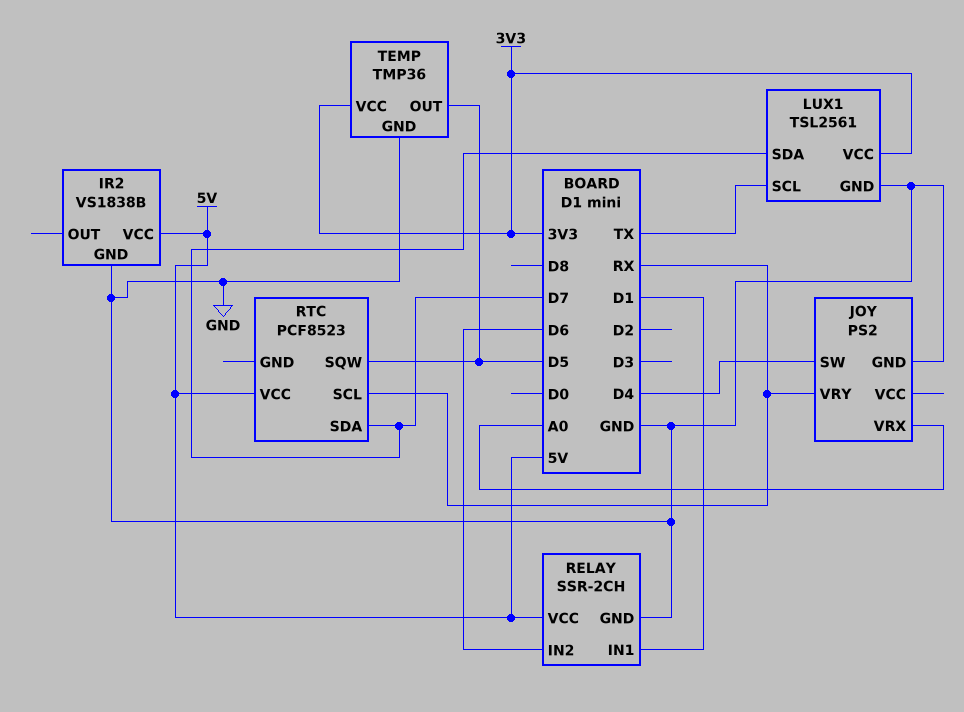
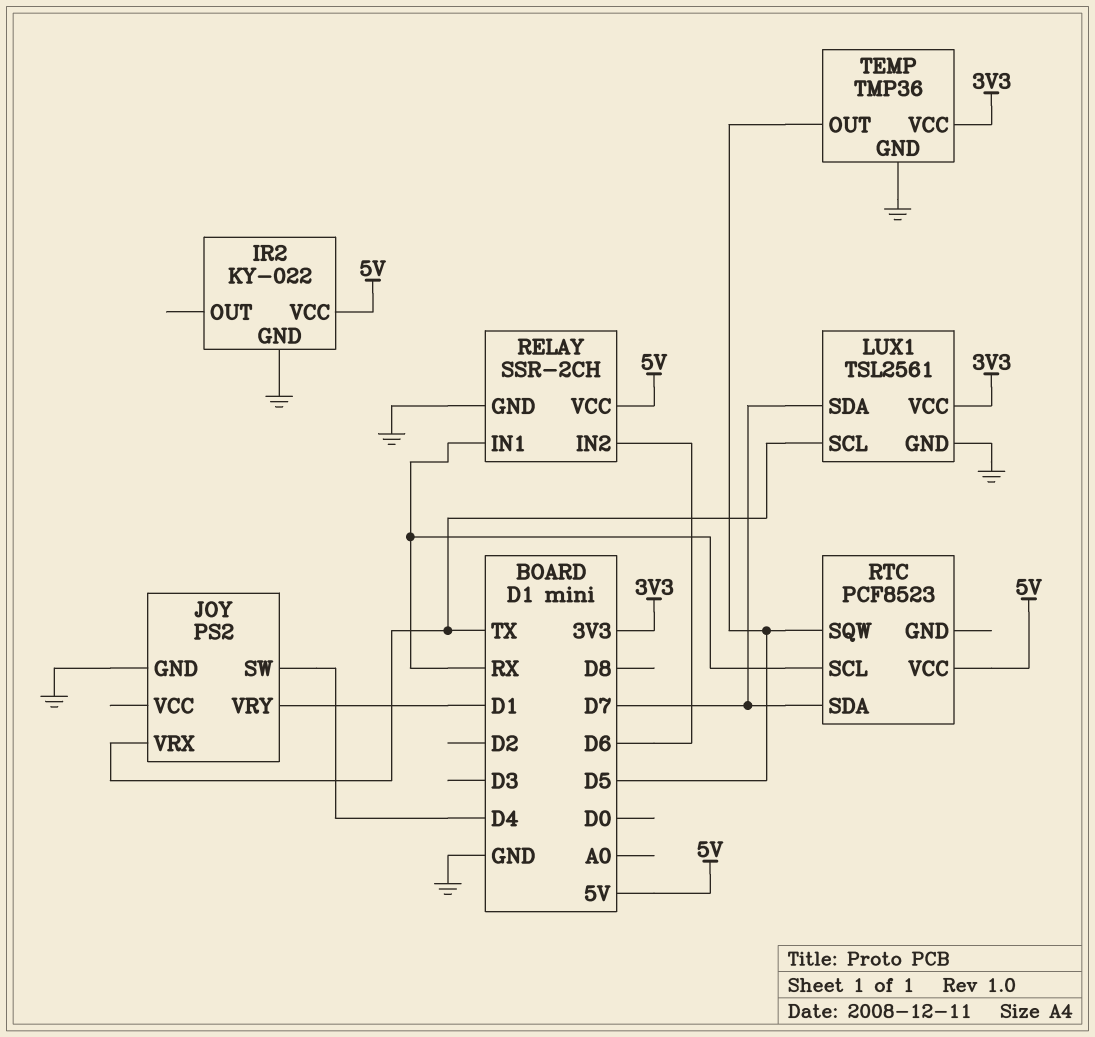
IR2: VS1838B -> KY-022
JOY pin VRX: A0 -> TX
JOY pin VRY: RX -> D1
RELAY pin IN1: D1 -> RX

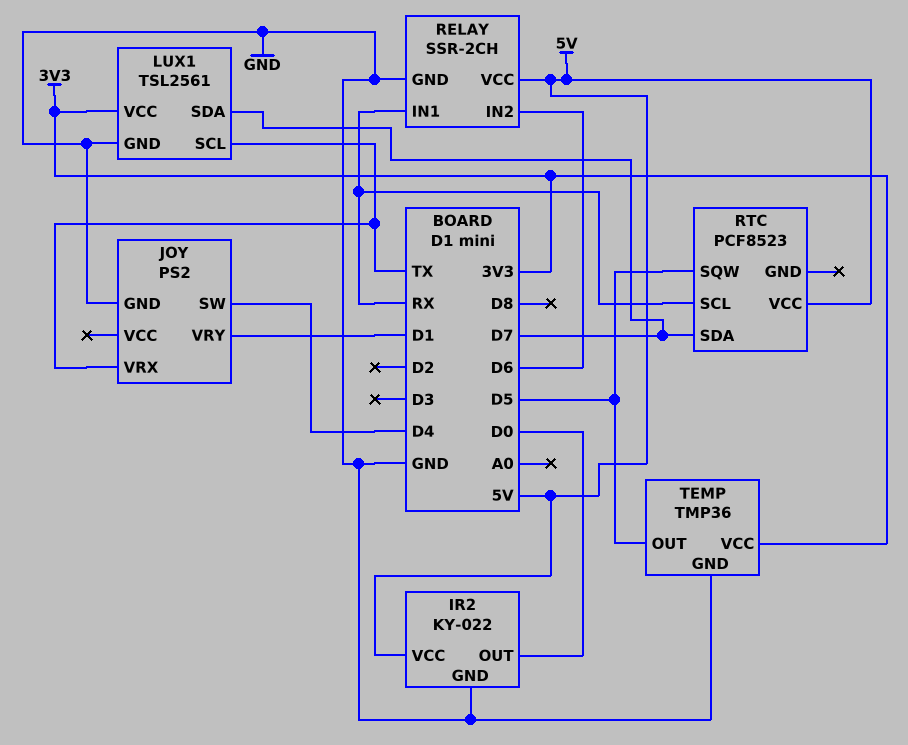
IR2 pin OUT: none -> D0

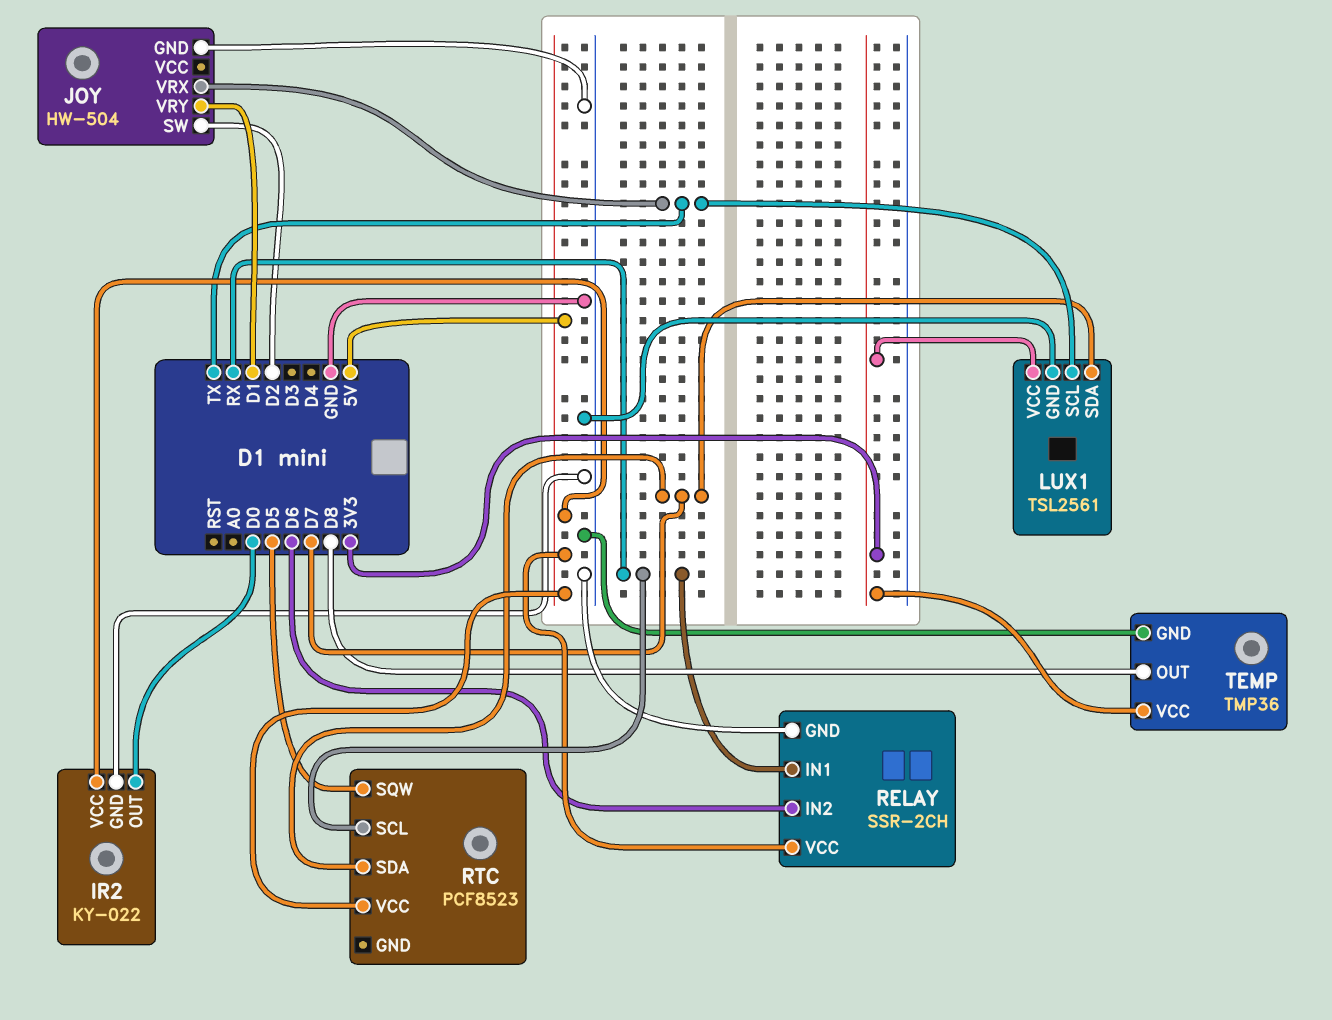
JOY: PS2 -> HW-504
JOY pin SW: D4 -> D2
TEMP pin OUT: D5 -> D8

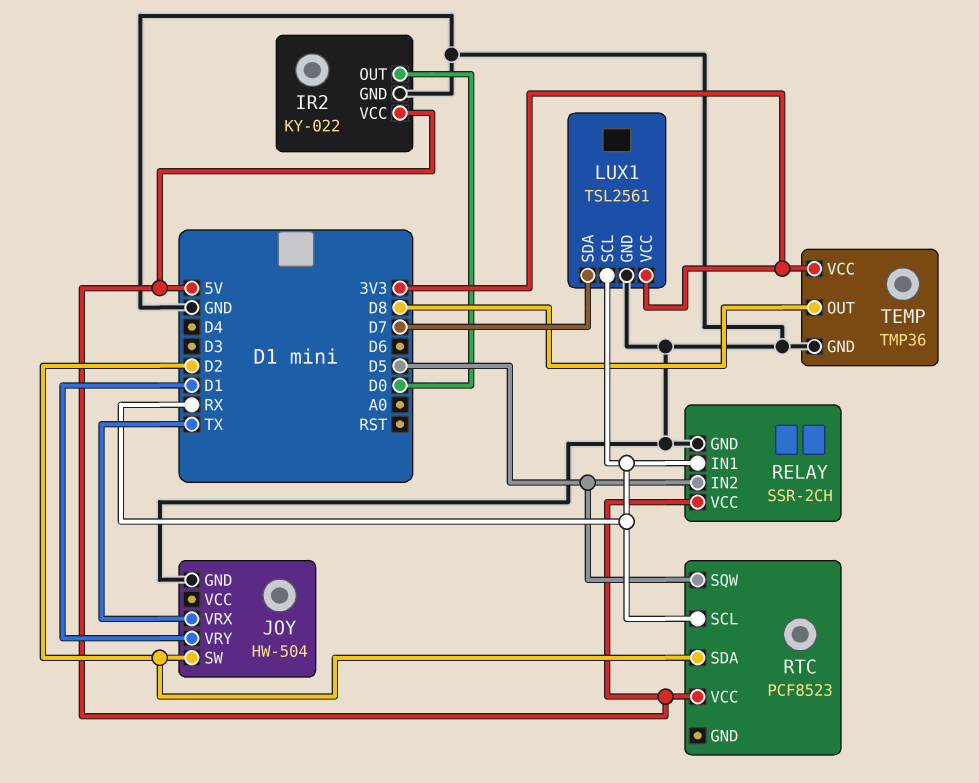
LUX1 pin SCL: TX -> RX
RELAY pin IN2: D6 -> D5
RTC pin SDA: D7 -> D2

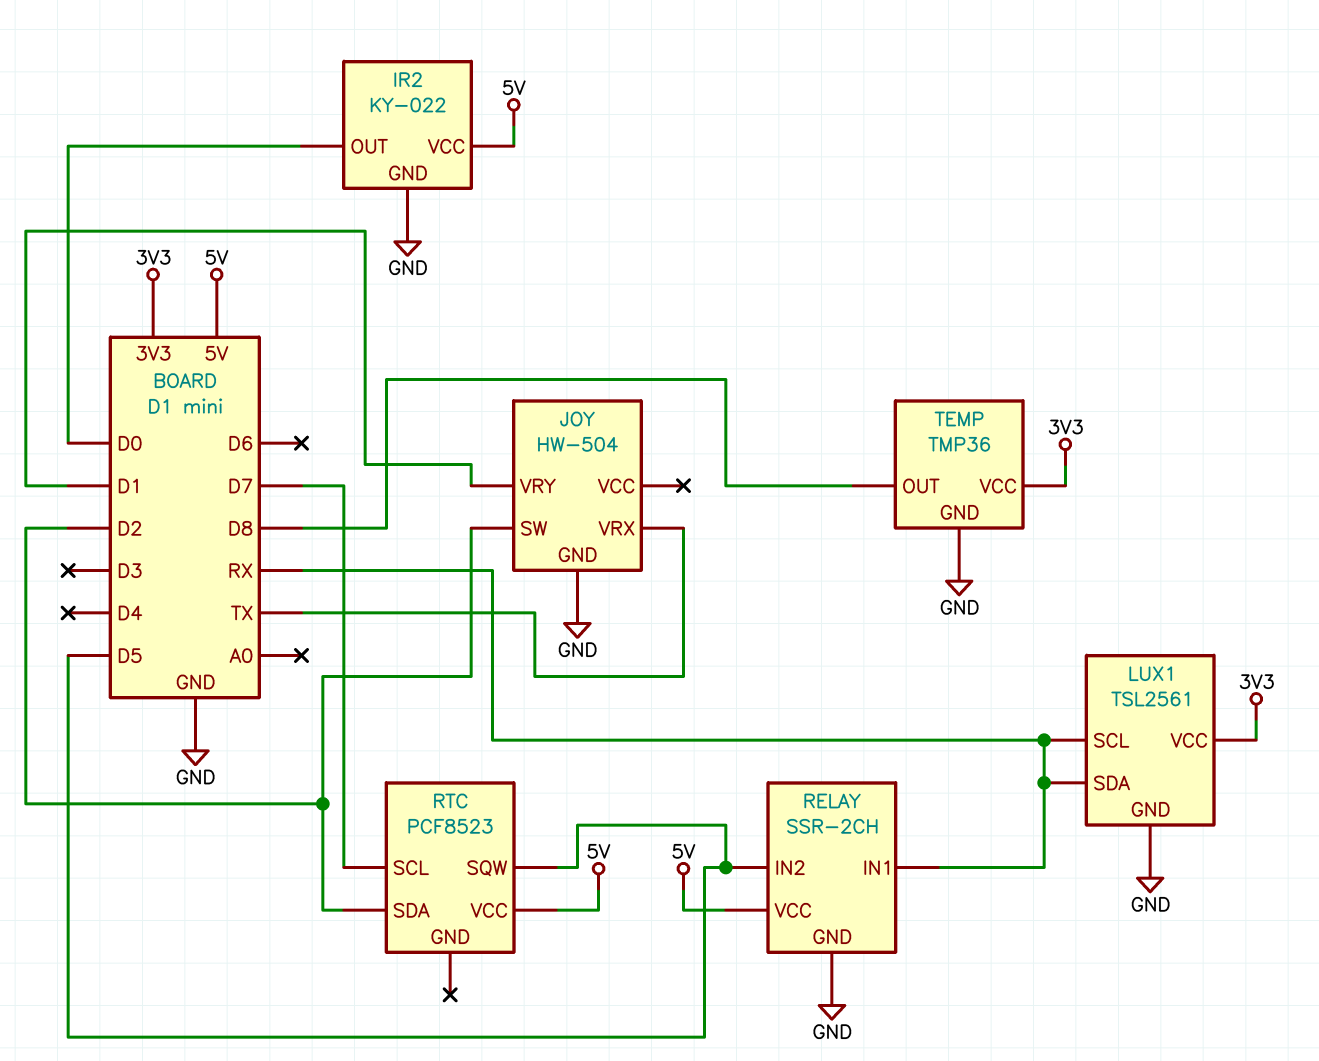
LUX1 pin SDA: D7 -> RX
RTC pin SCL: RX -> D7

